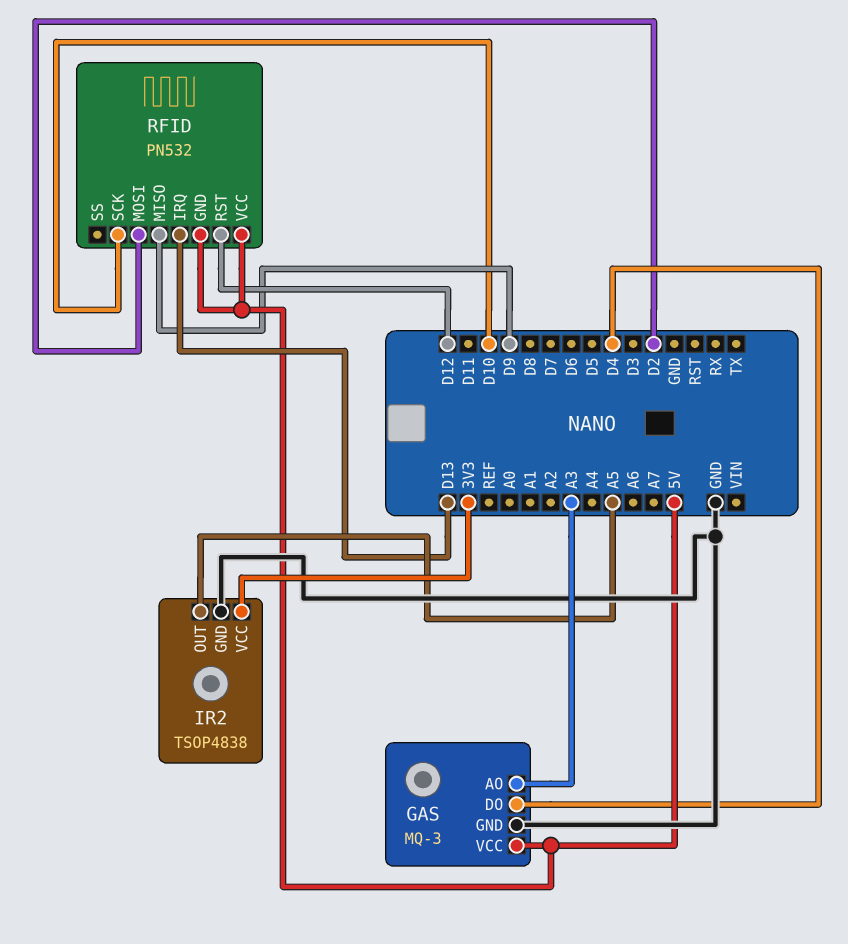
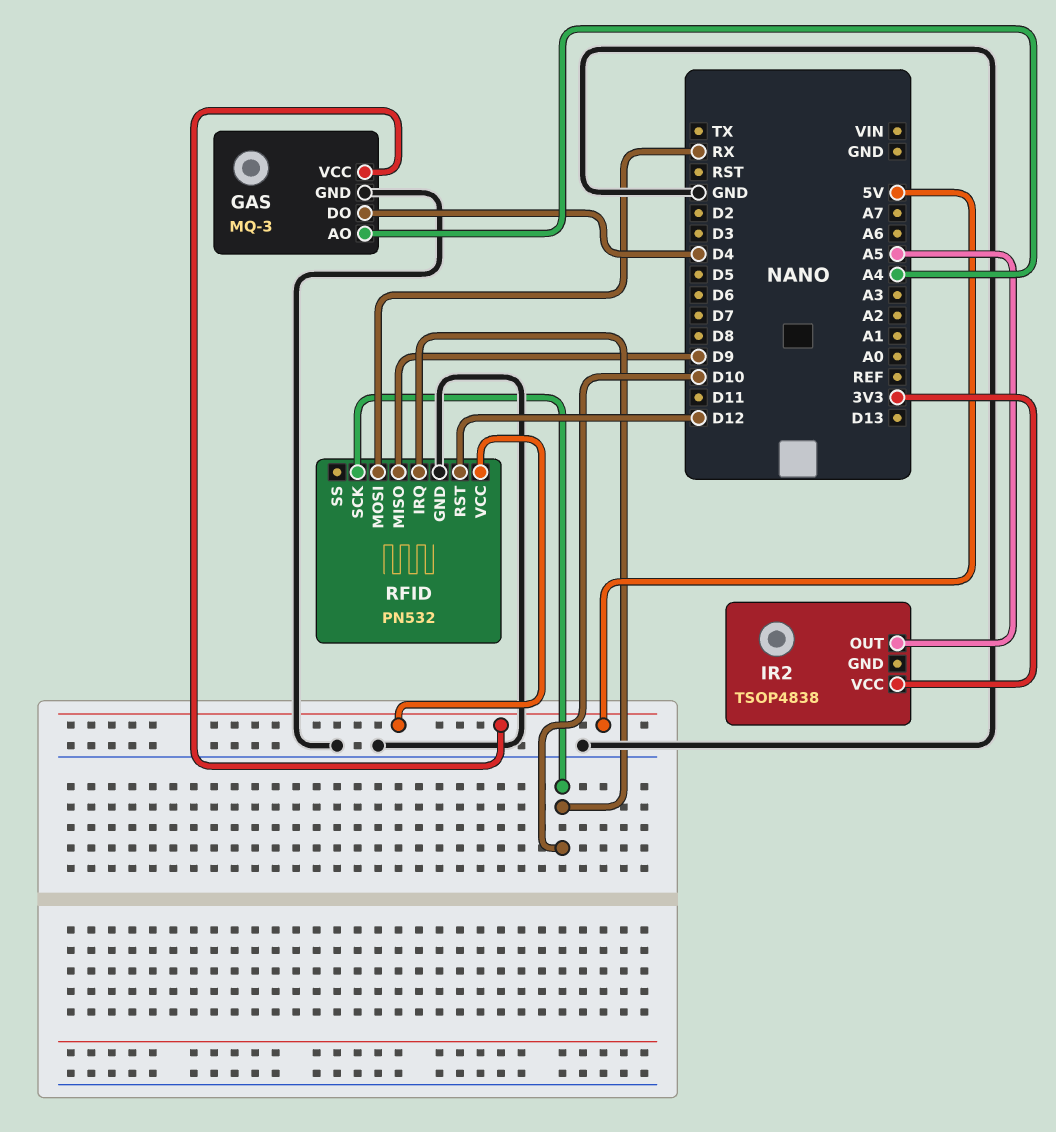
GAS pin AO: A3 -> A4
IR2 pin GND: GND -> none
RFID pin GND: 5V -> GND
RFID pin IRQ: D13 -> D10
RFID pin MOSI: D2 -> RX

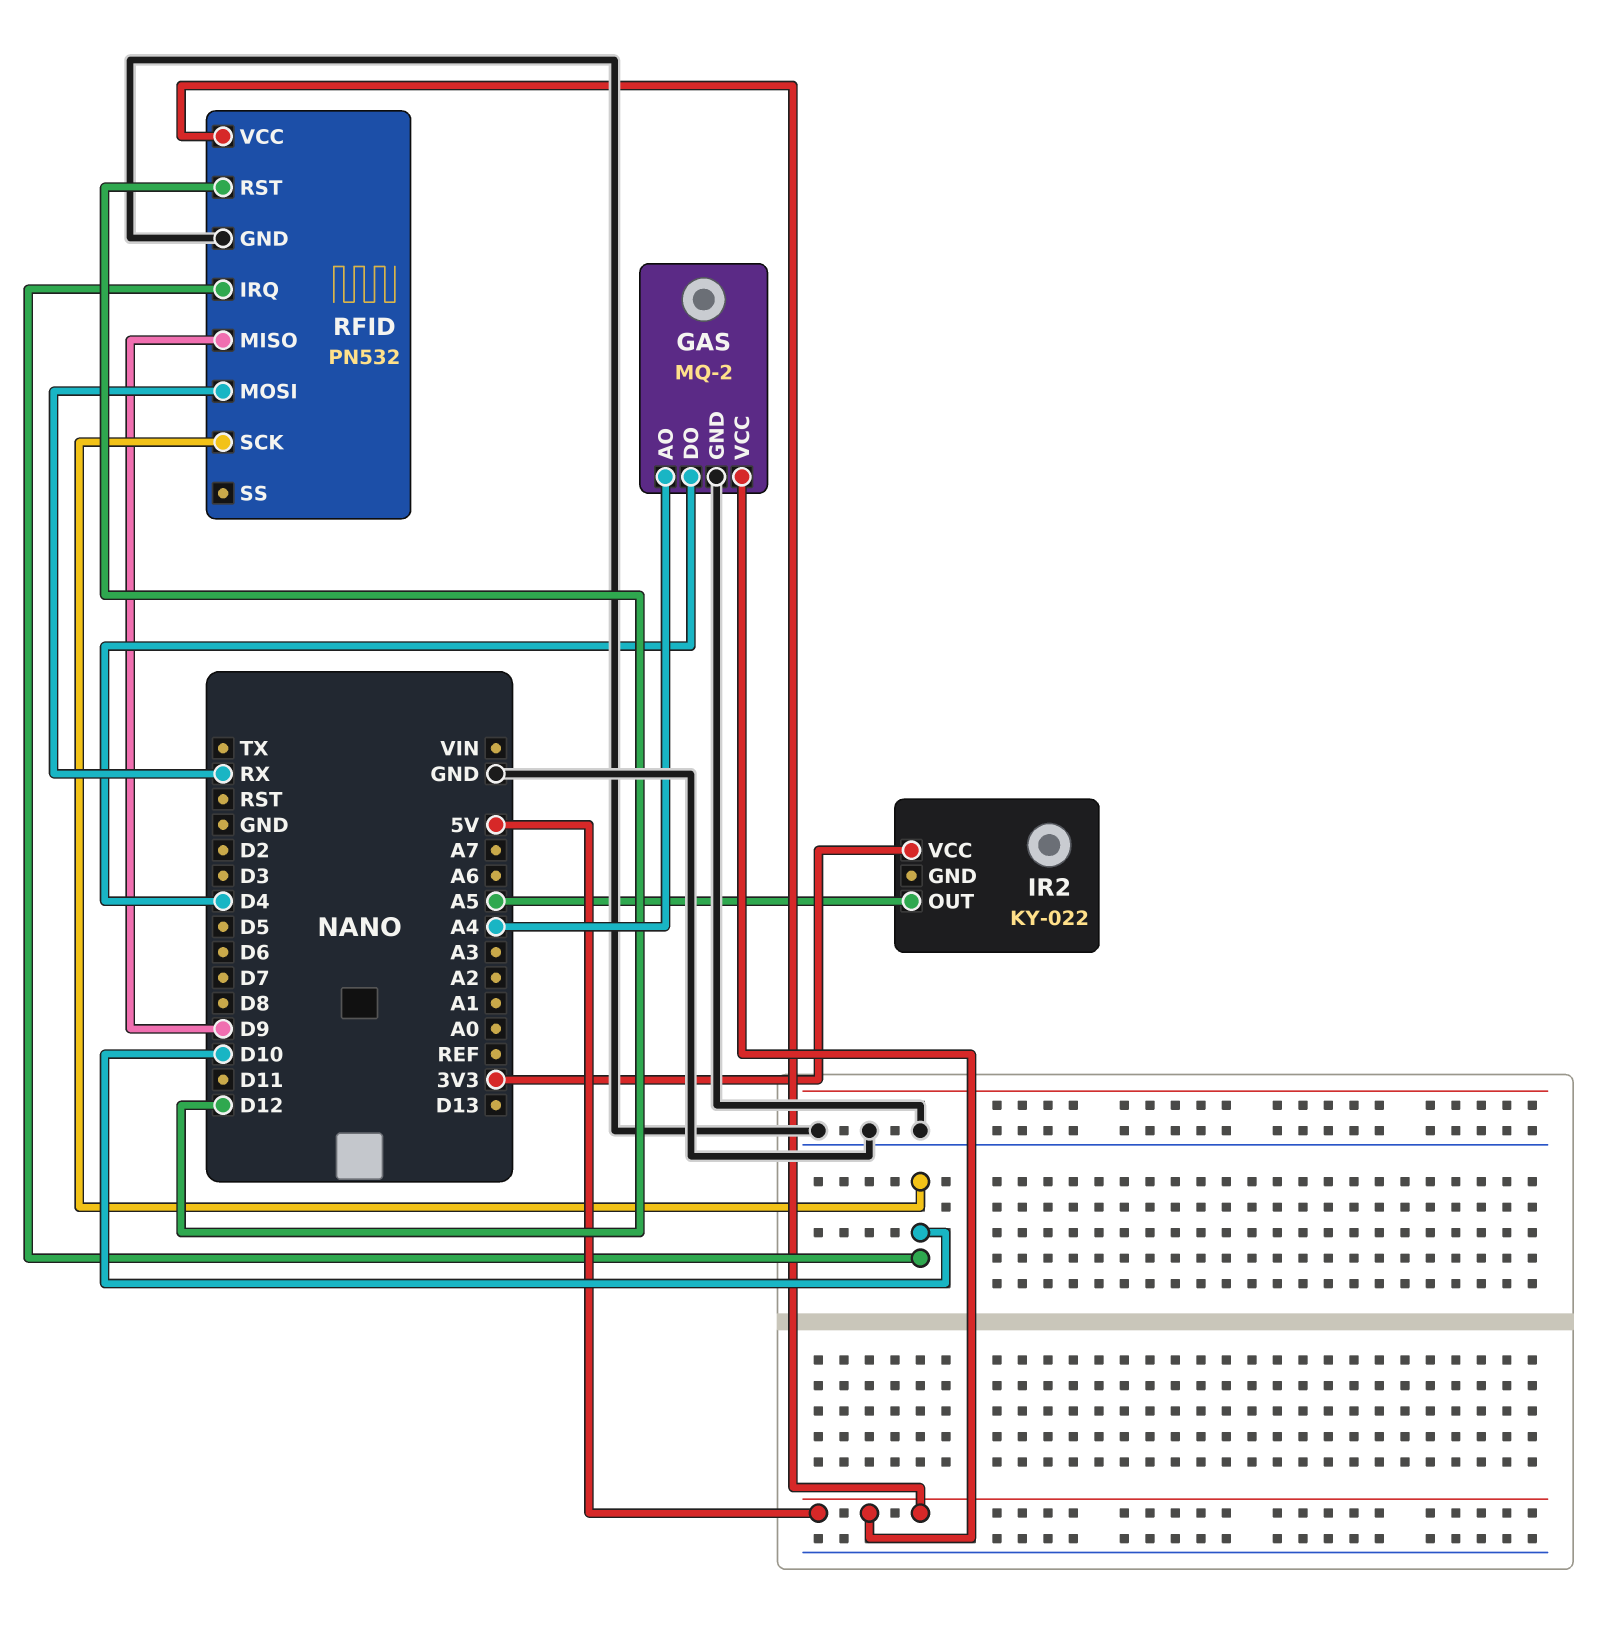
GAS: MQ-3 -> MQ-2
IR2: TSOP4838 -> KY-022

